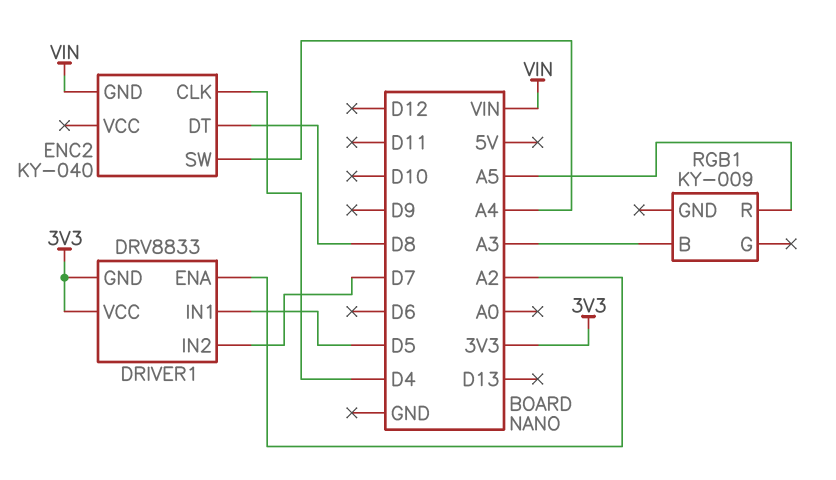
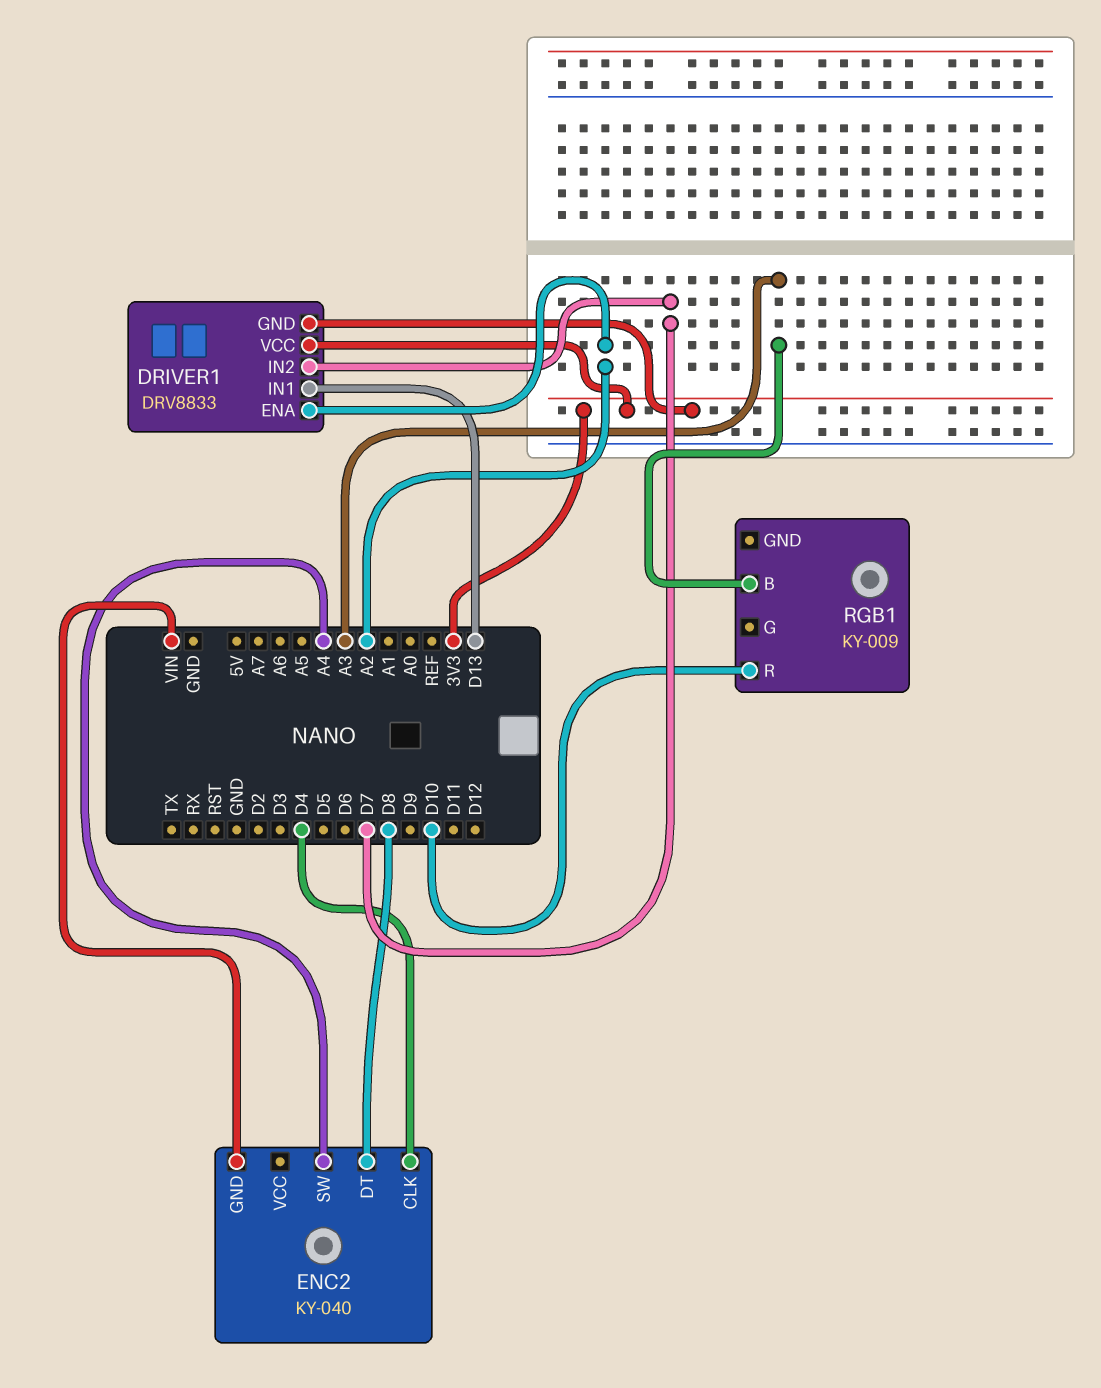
DRIVER1 pin IN1: D5 -> D13
RGB1 pin R: A5 -> D10

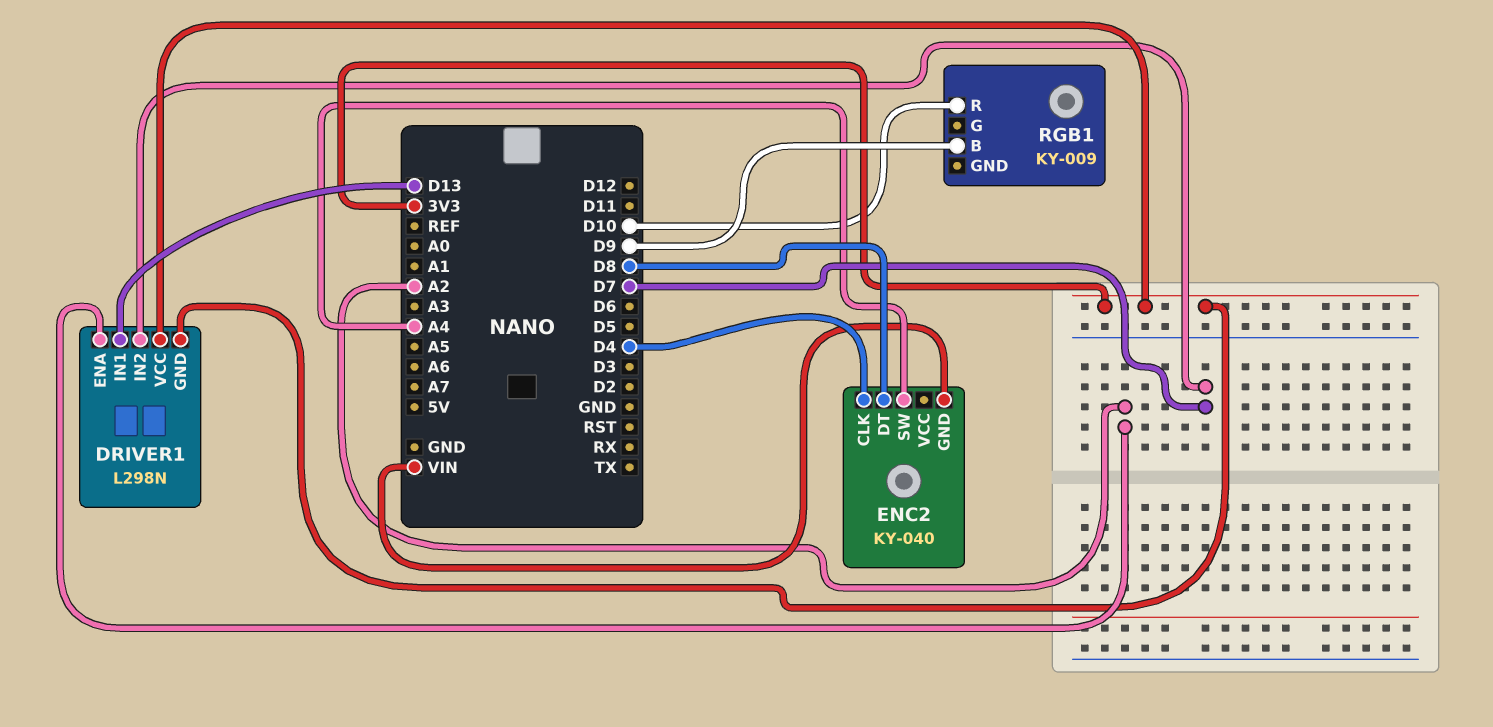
DRIVER1: DRV8833 -> L298N
RGB1 pin B: A3 -> D9

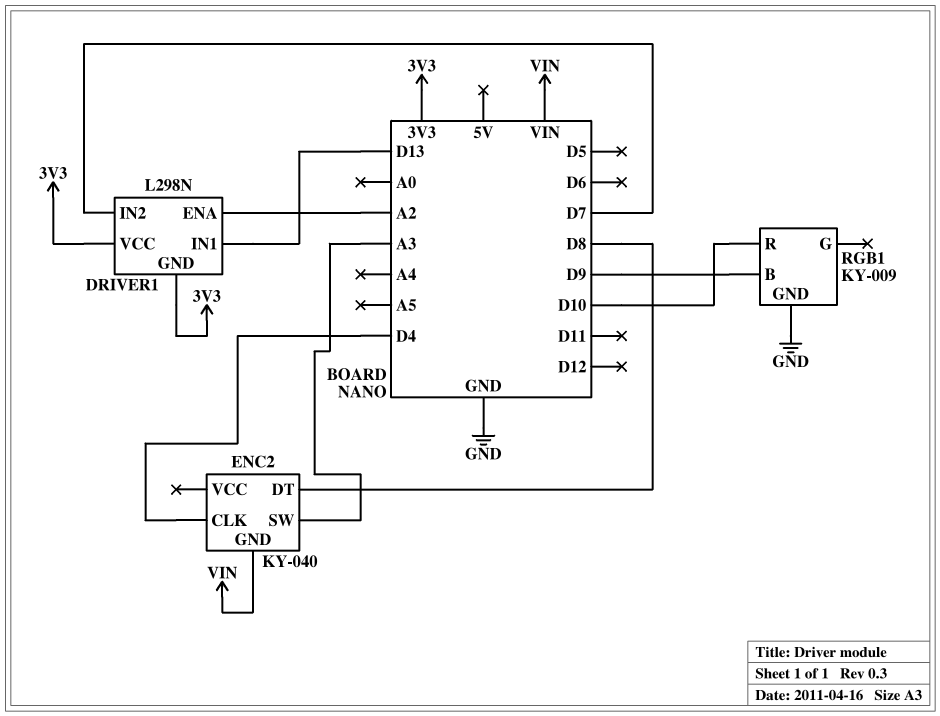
ENC2 pin SW: A4 -> A3
RGB1 pin GND: none -> GND

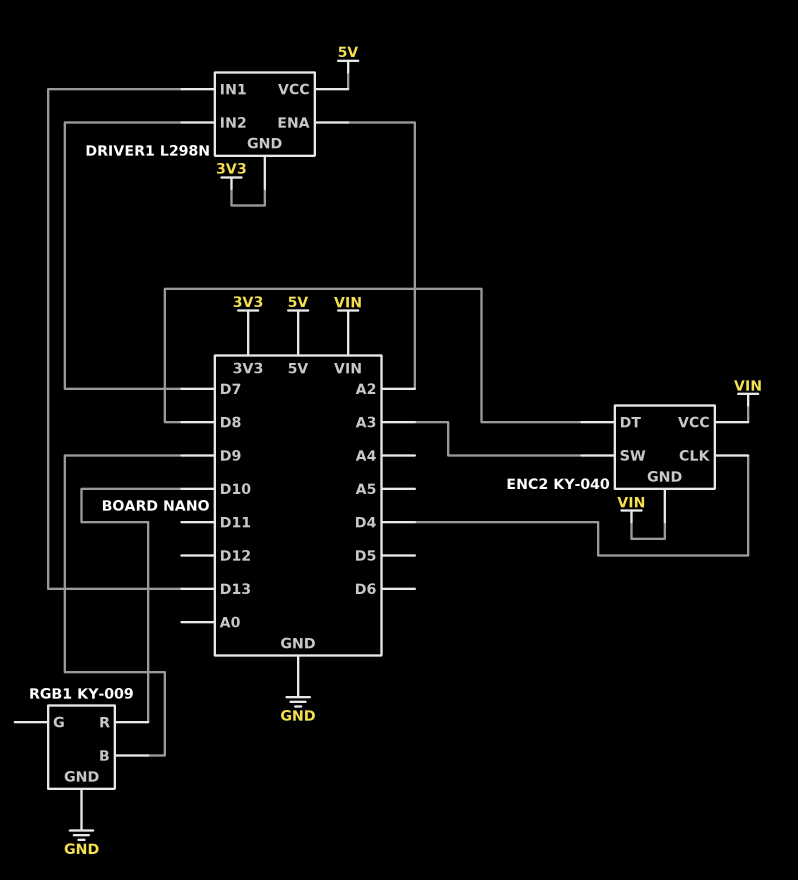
DRIVER1 pin VCC: 3V3 -> 5V
ENC2 pin VCC: none -> VIN

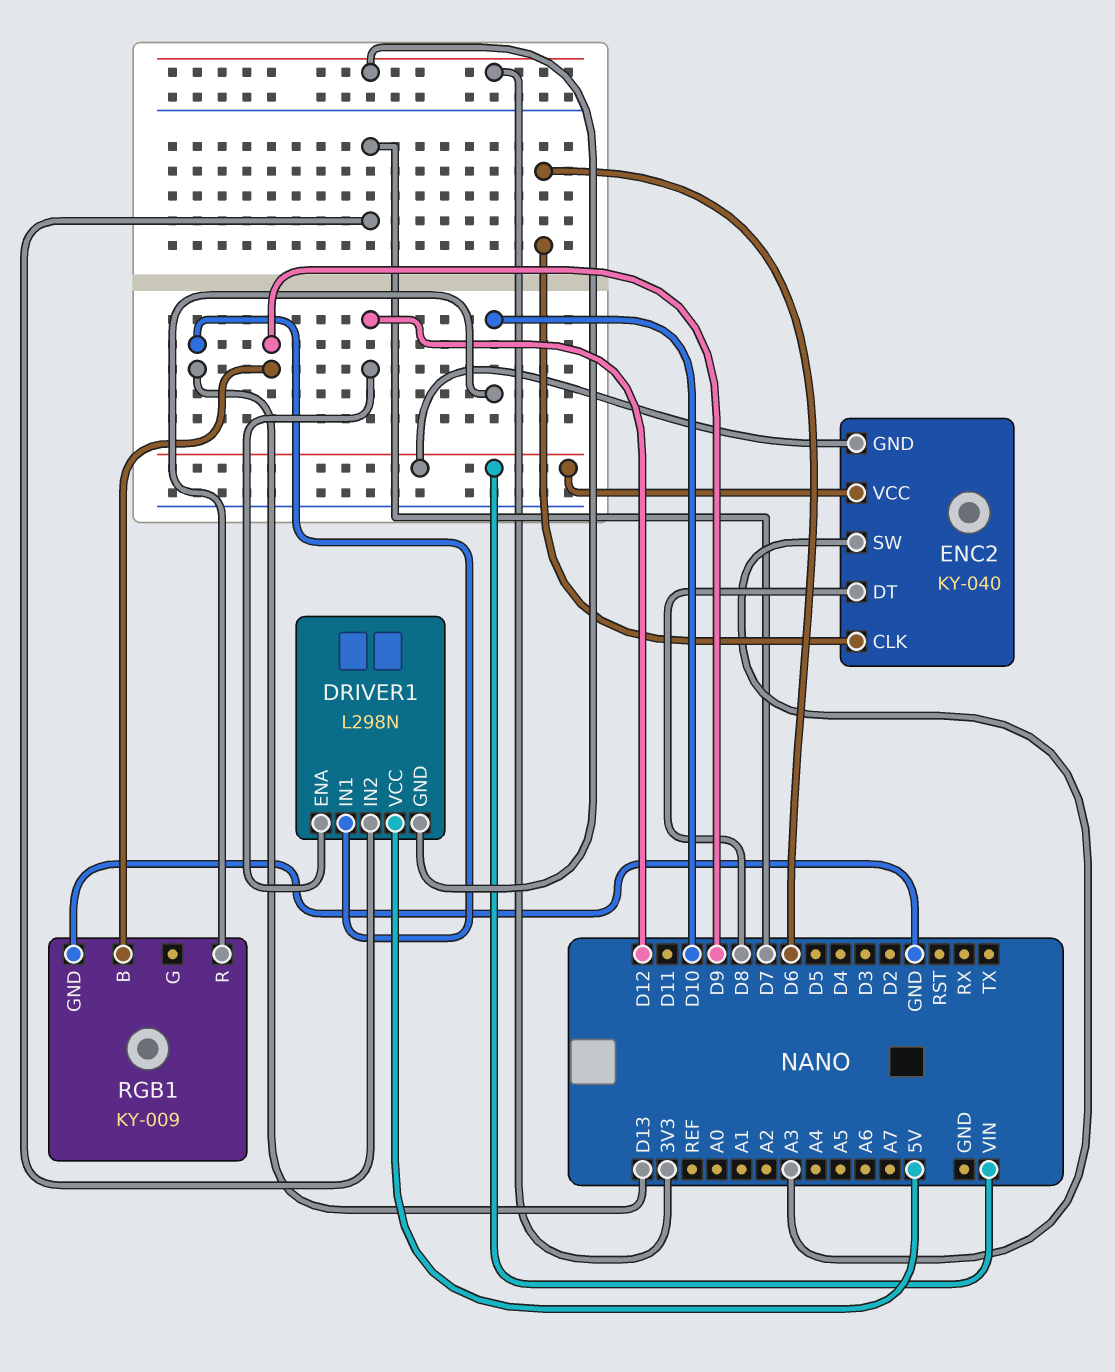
DRIVER1 pin ENA: A2 -> D12
ENC2 pin CLK: D4 -> D6

